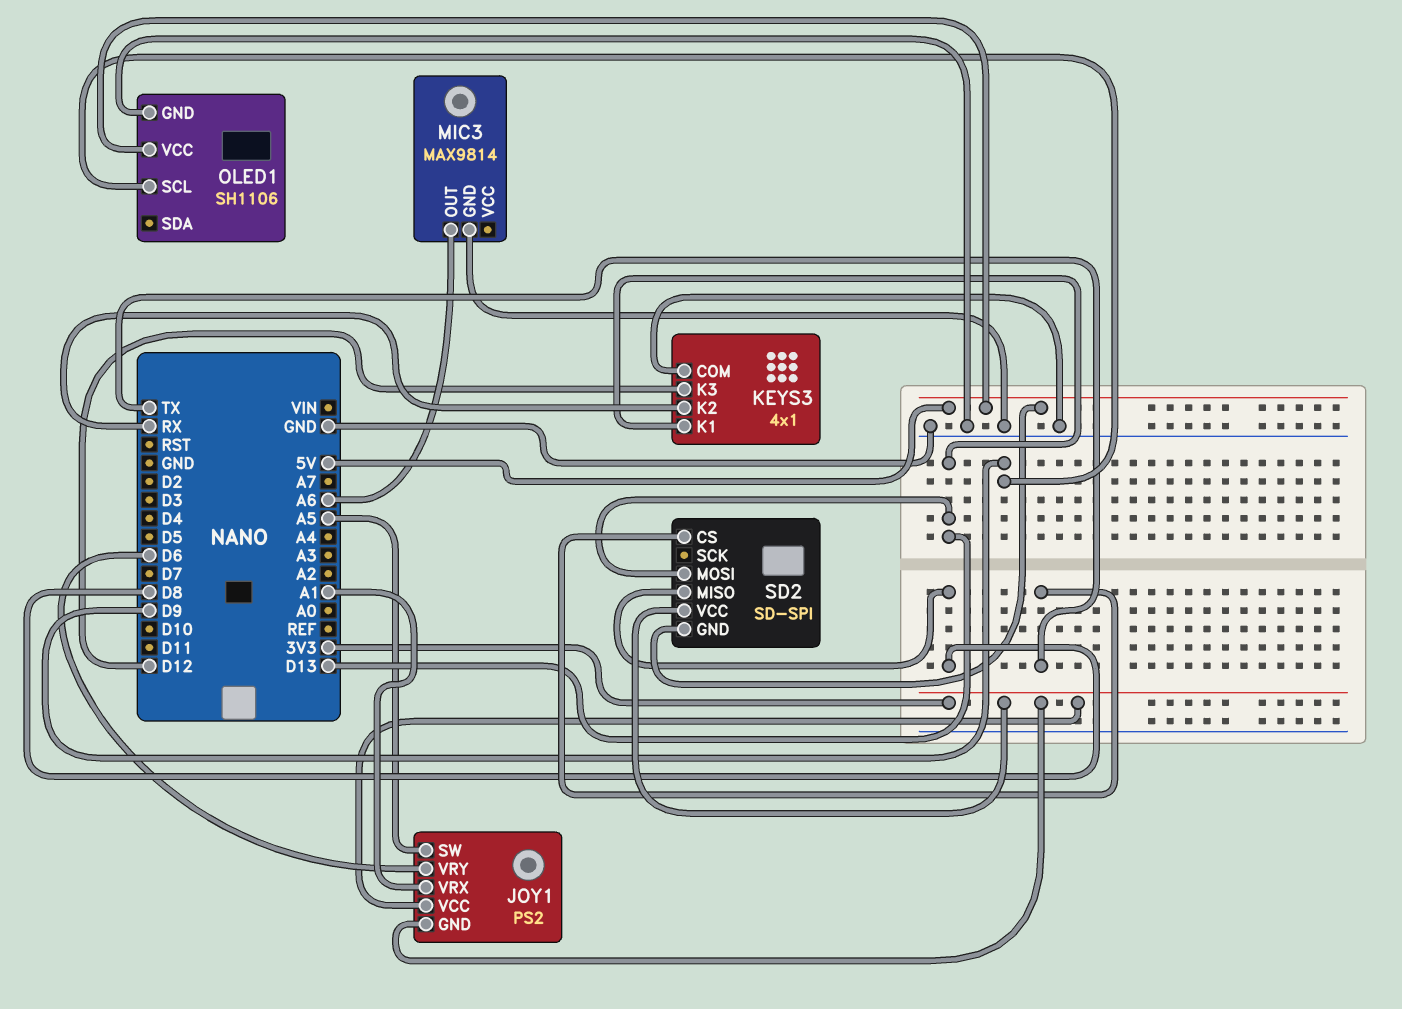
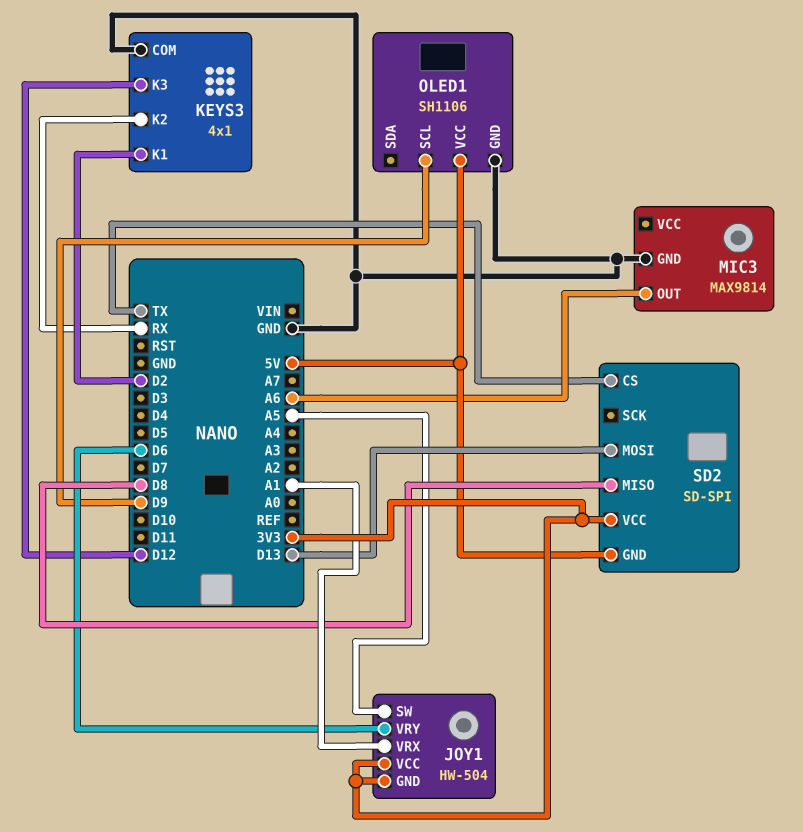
JOY1: PS2 -> HW-504
KEYS3 pin K1: D13 -> D2

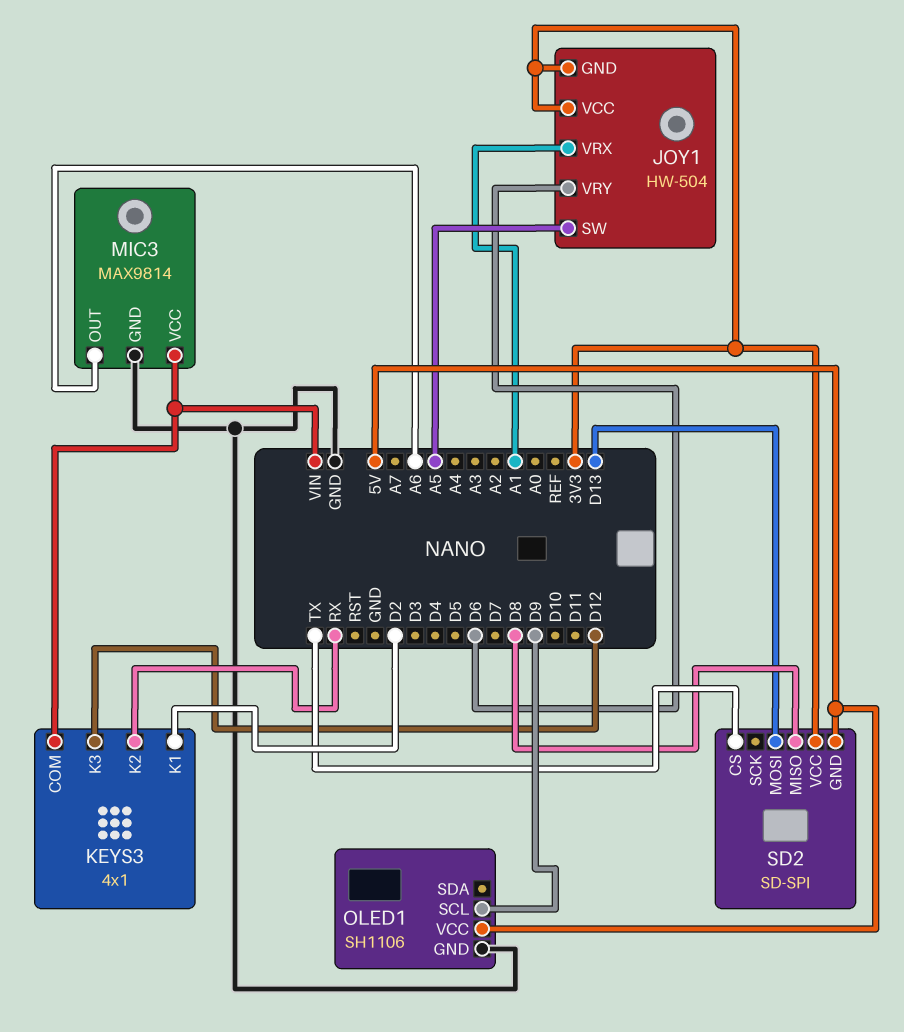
KEYS3 pin COM: GND -> VIN
MIC3 pin VCC: none -> VIN

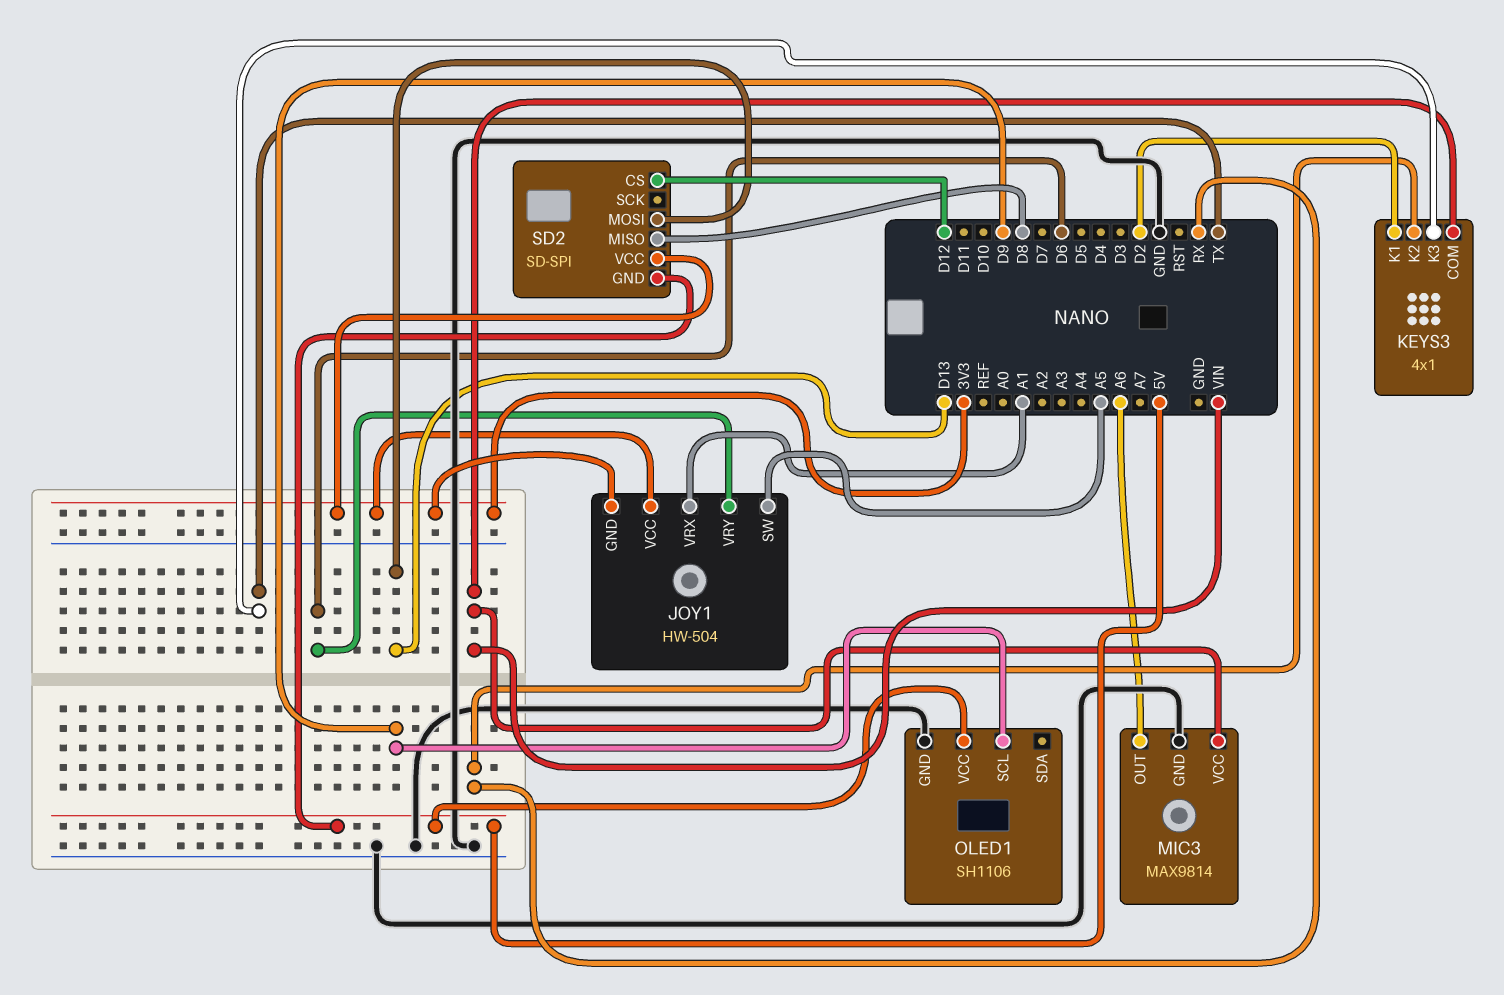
KEYS3 pin K3: D12 -> TX
SD2 pin CS: TX -> D12

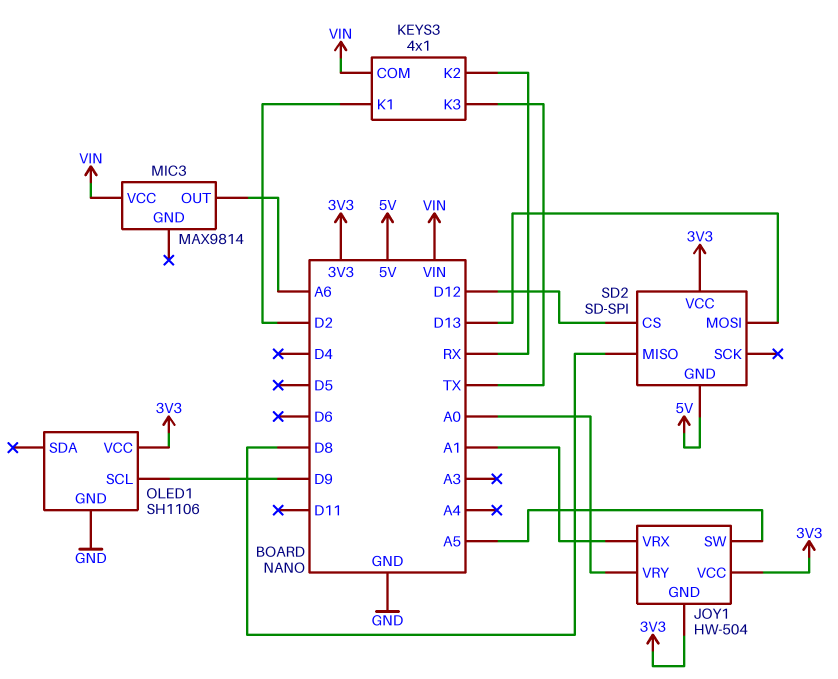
JOY1 pin VRY: D6 -> A0
MIC3 pin GND: GND -> none
OLED1 pin VCC: 5V -> 3V3

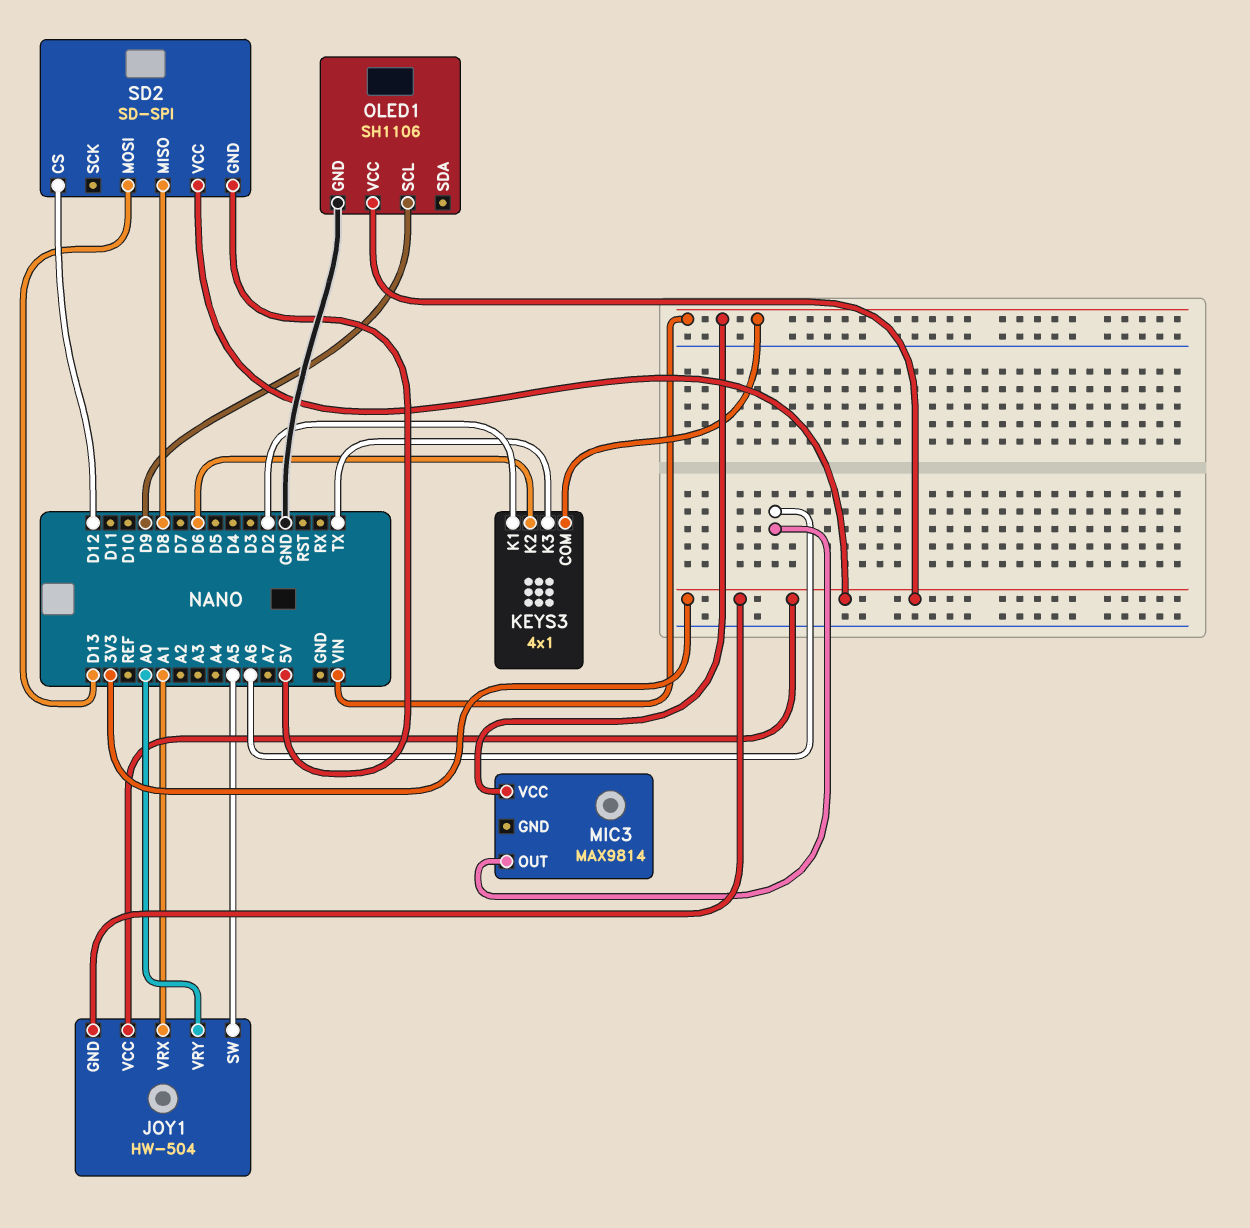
KEYS3 pin K2: RX -> D6

